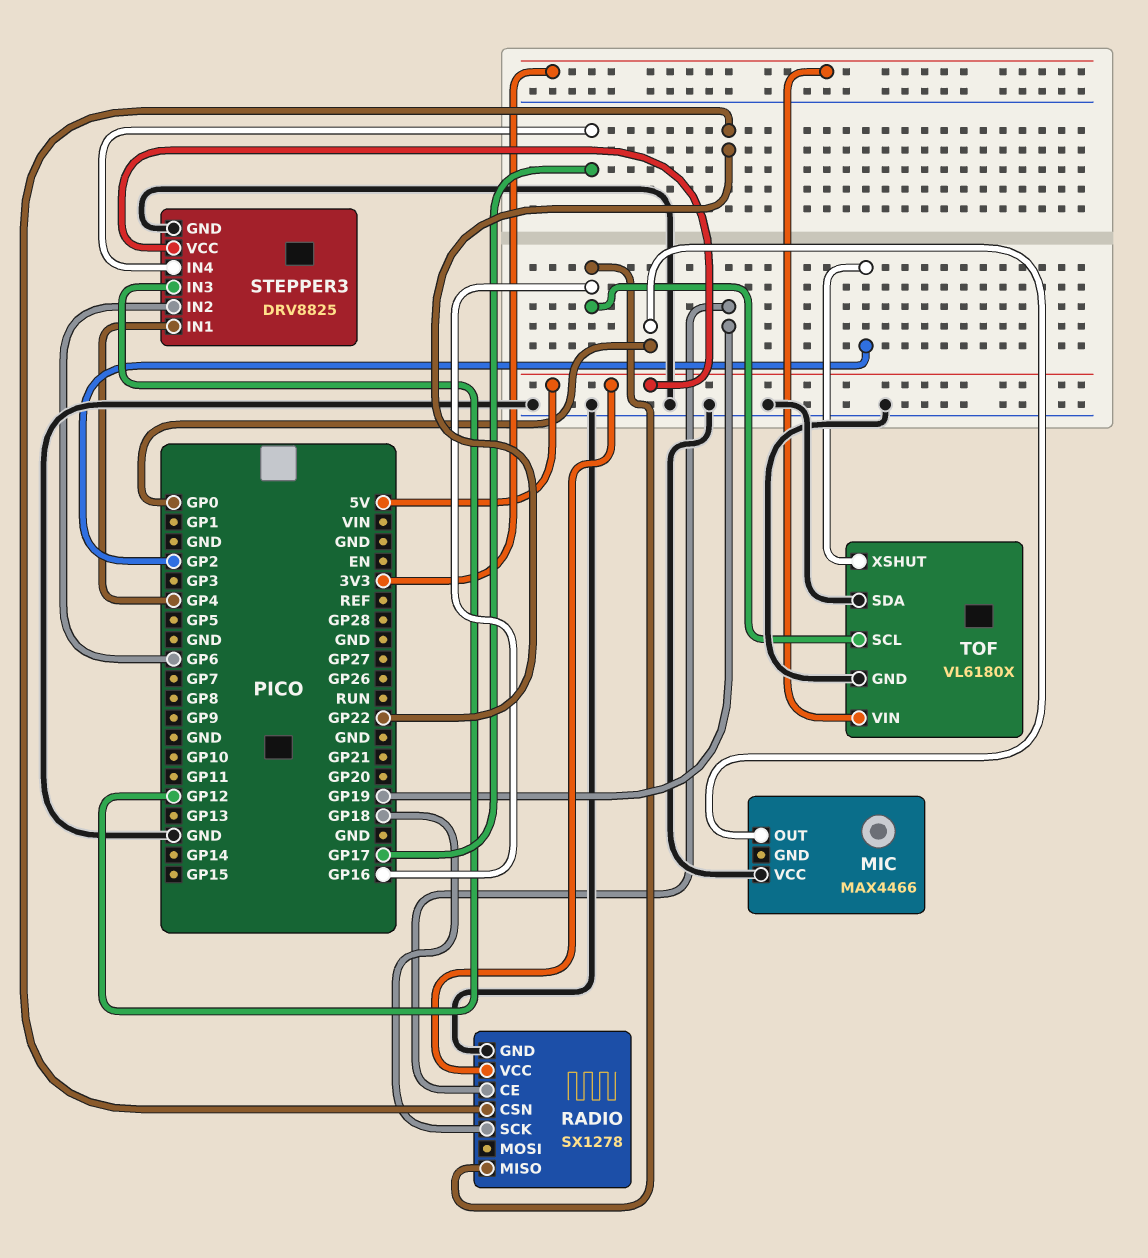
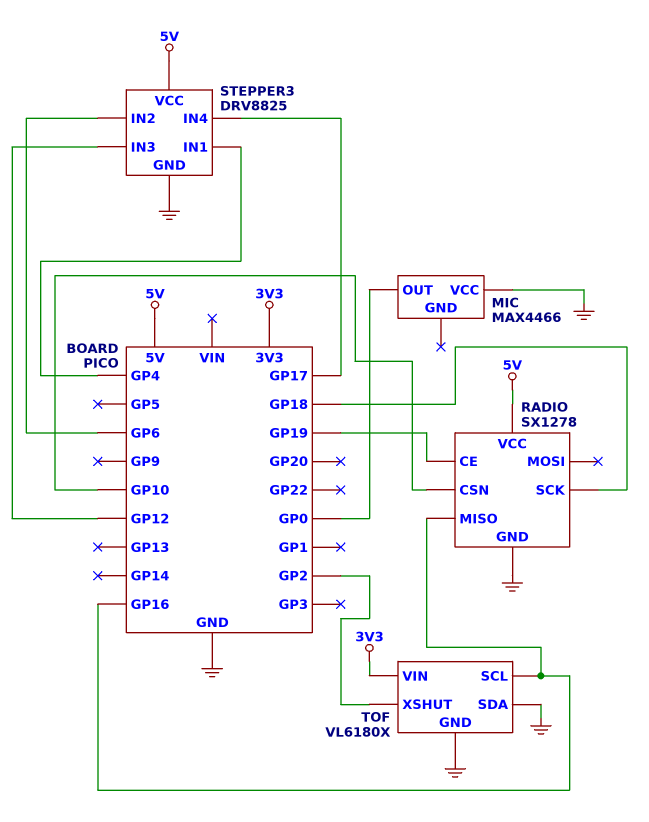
RADIO pin CSN: GP22 -> GP10

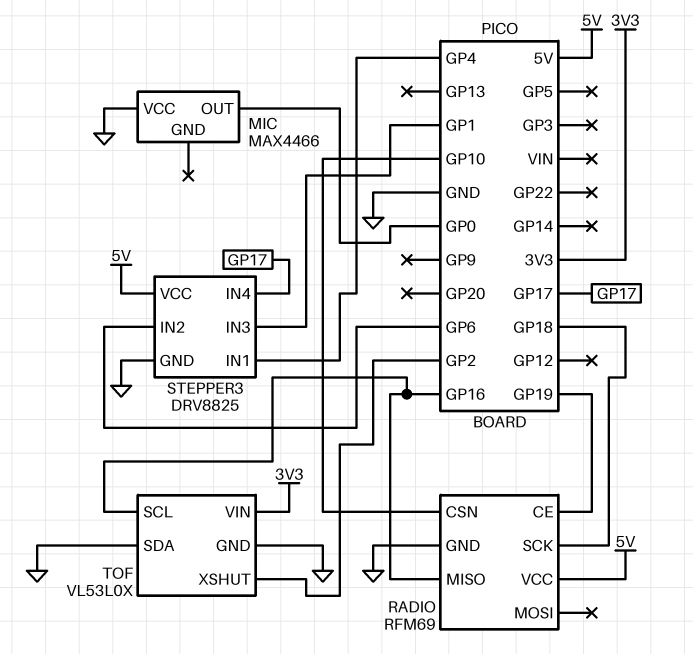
RADIO: SX1278 -> RFM69
STEPPER3 pin IN3: GP12 -> GP1
TOF: VL6180X -> VL53L0X

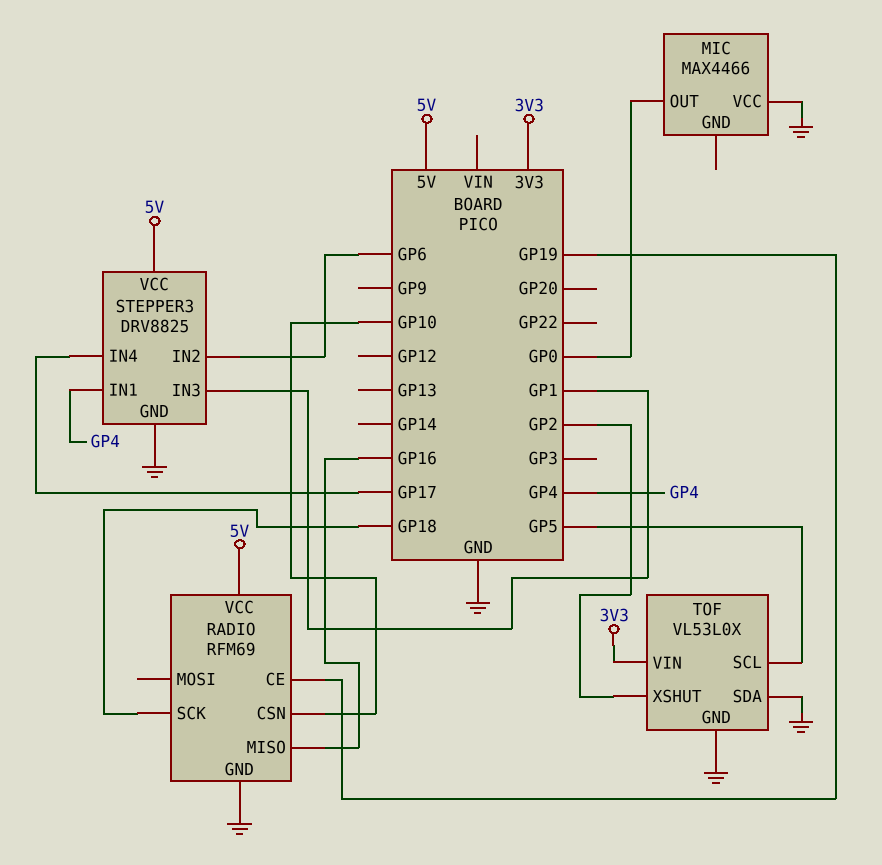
TOF pin SCL: GP16 -> GP5

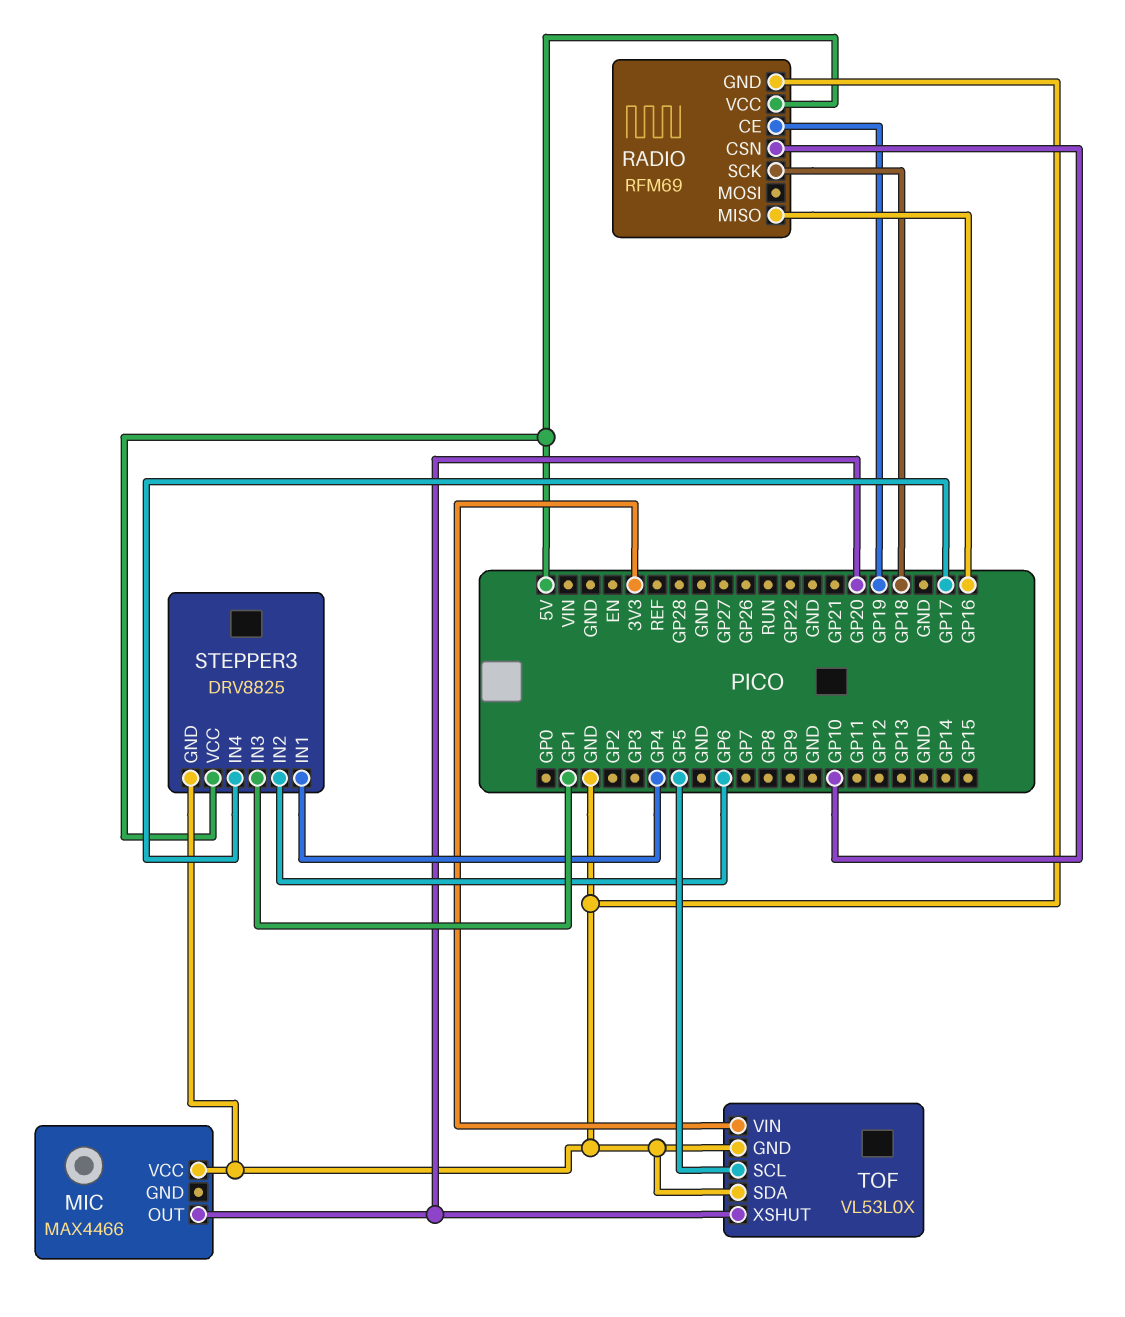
MIC pin OUT: GP0 -> GP20
TOF pin XSHUT: GP2 -> GP20

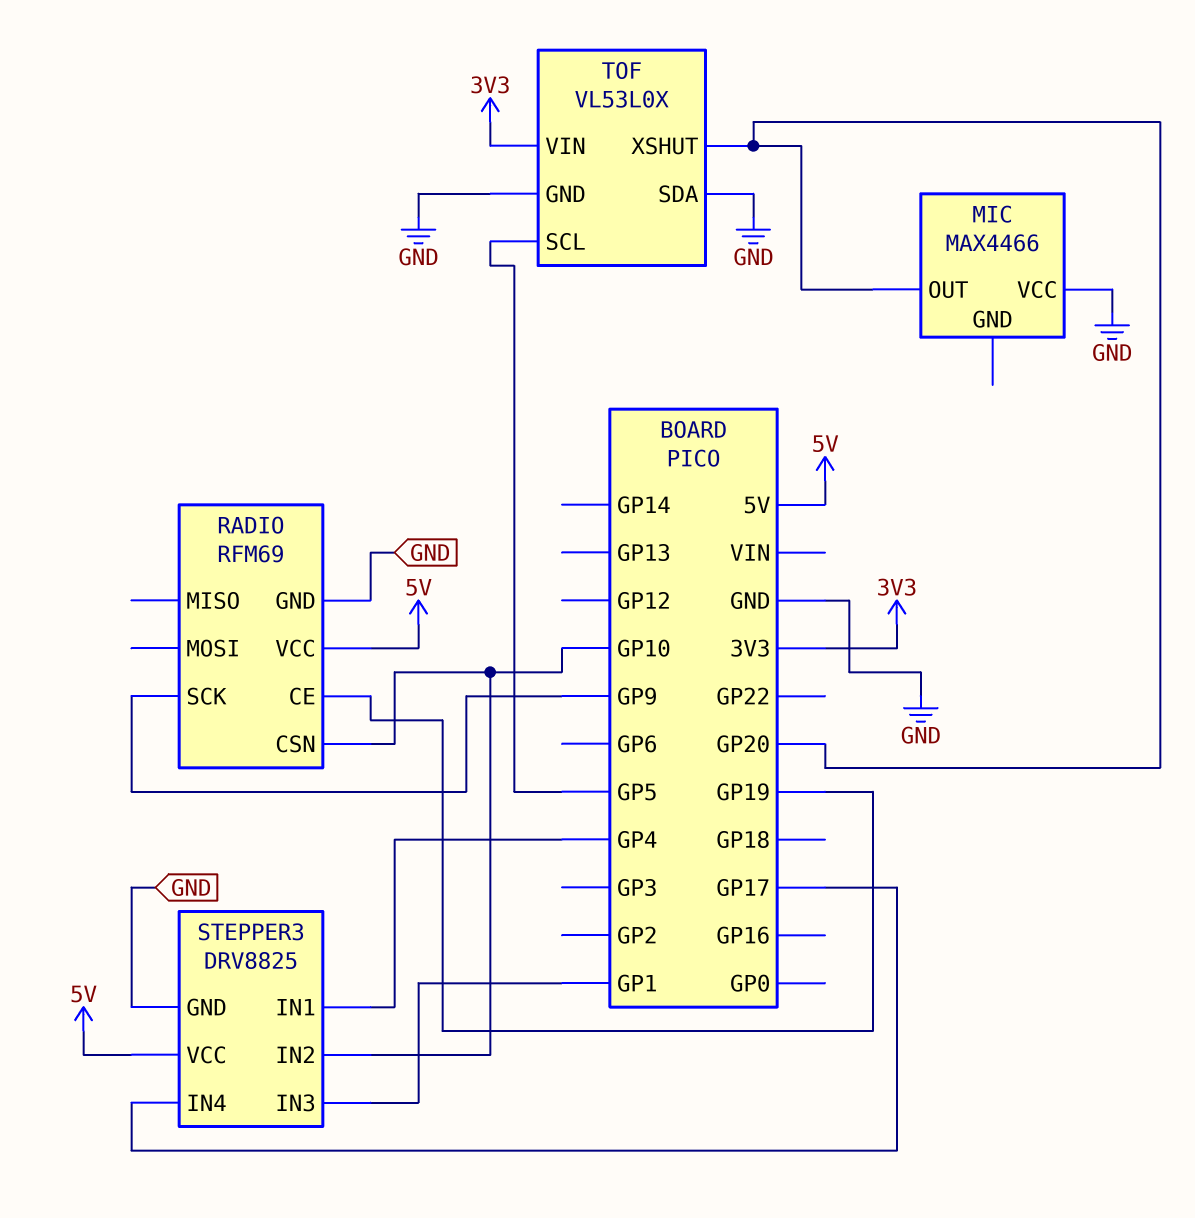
RADIO pin MISO: GP16 -> none
RADIO pin SCK: GP18 -> GP9
STEPPER3 pin IN2: GP6 -> GP10

